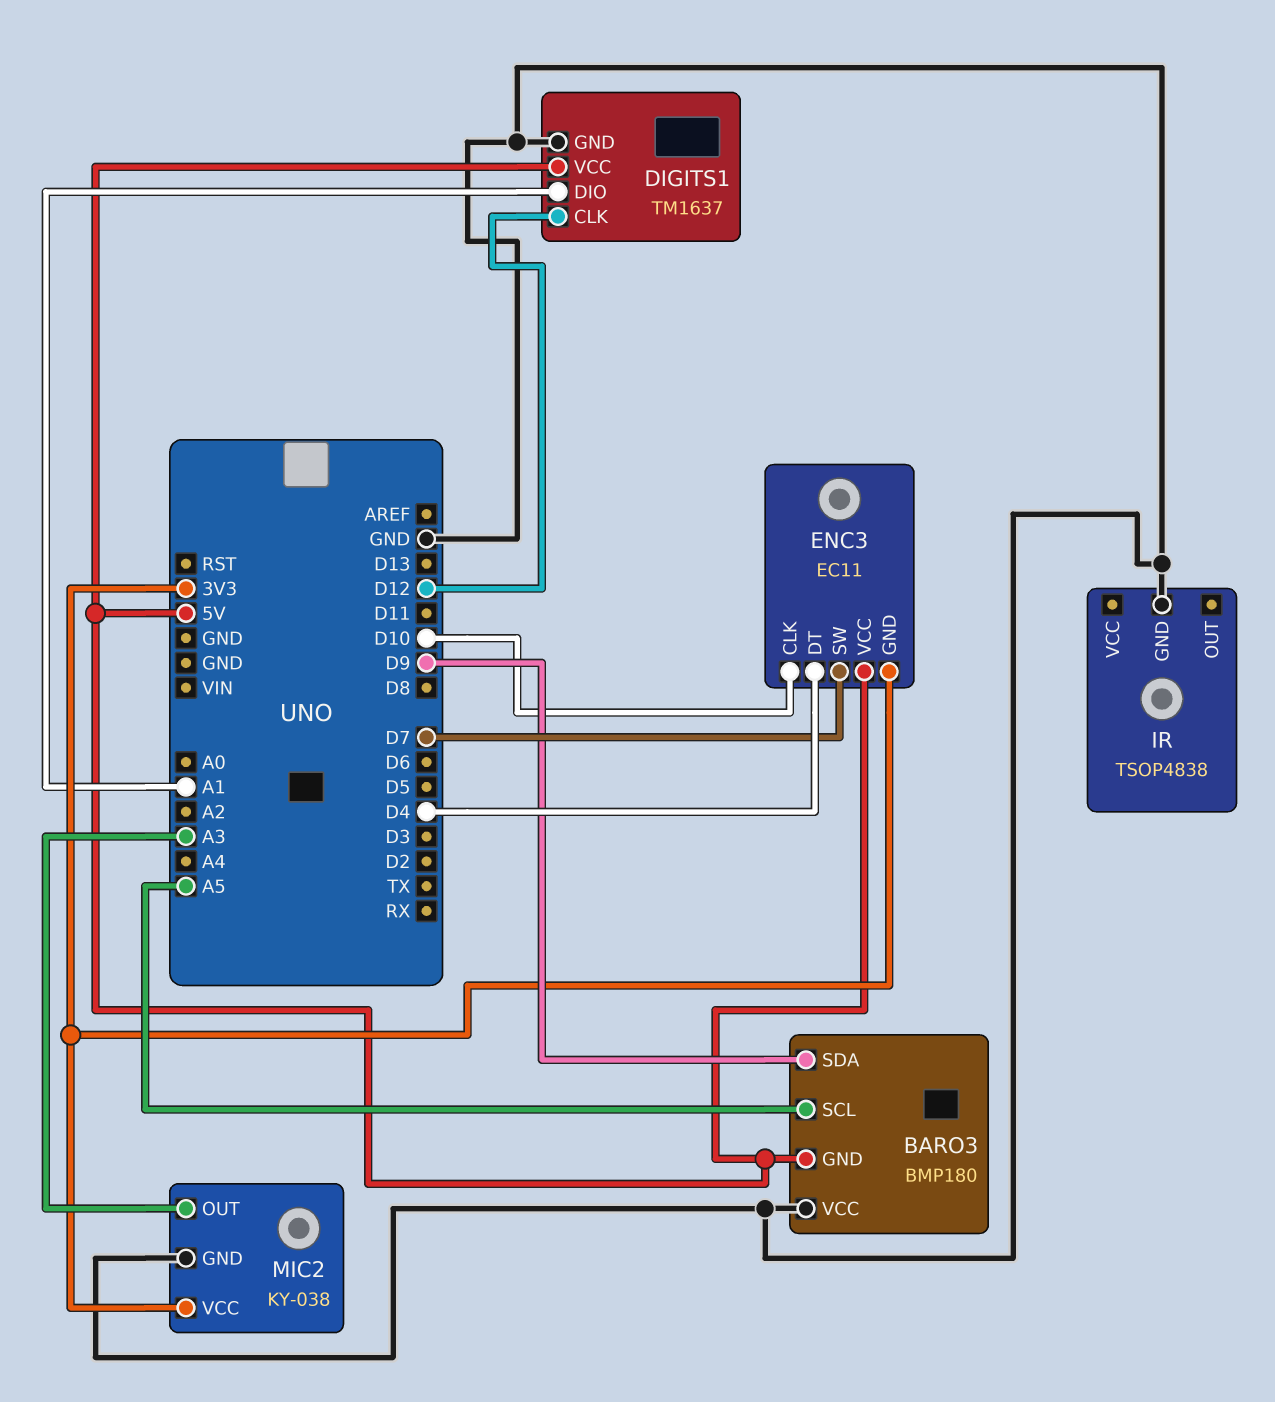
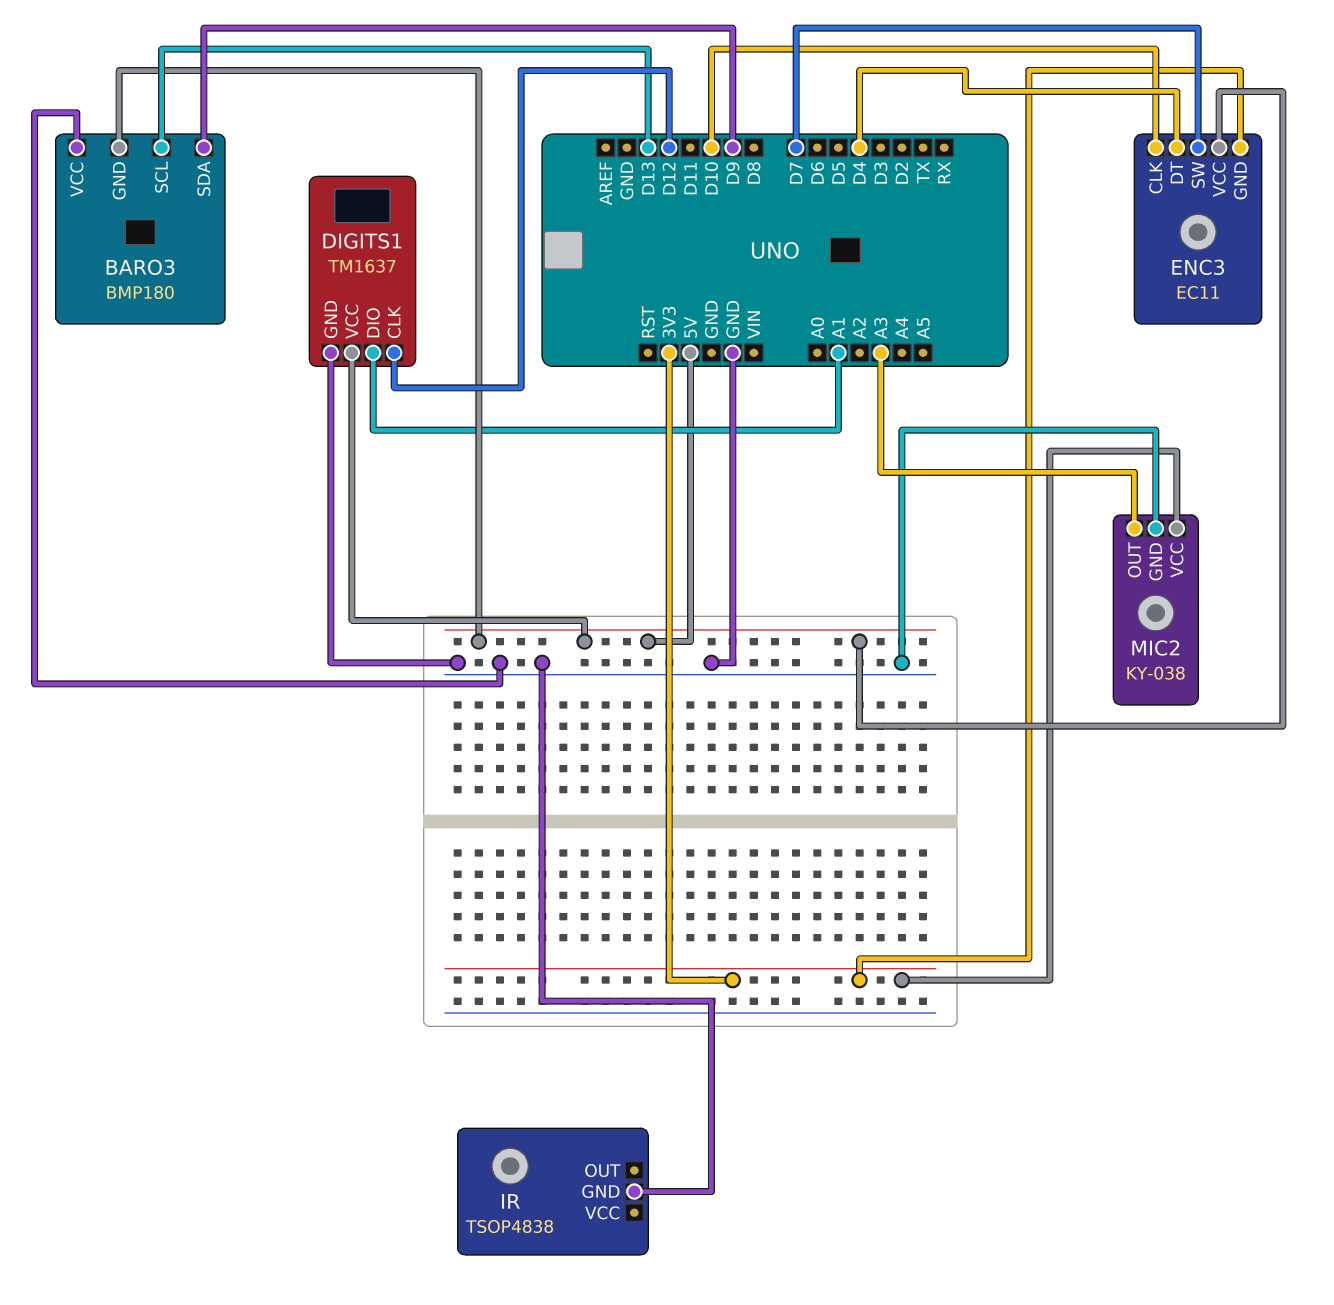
BARO3 pin SCL: A5 -> D13

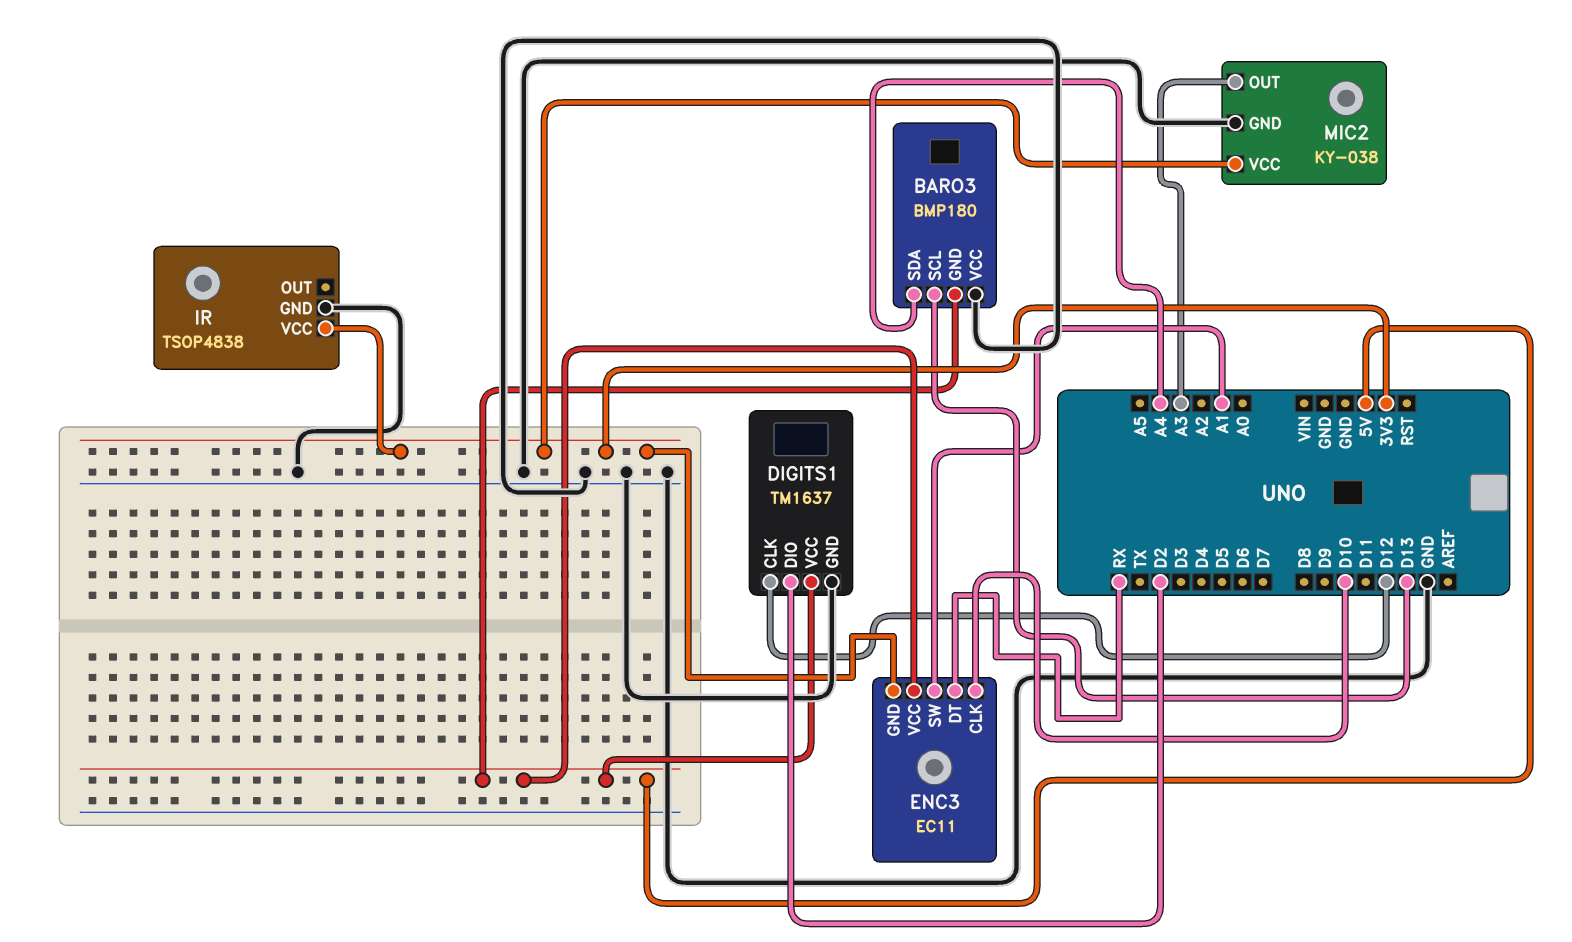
BARO3 pin SDA: D9 -> A4
DIGITS1 pin DIO: A1 -> D2
ENC3 pin DT: D4 -> RX
ENC3 pin SW: D7 -> A1
IR pin VCC: none -> 3V3

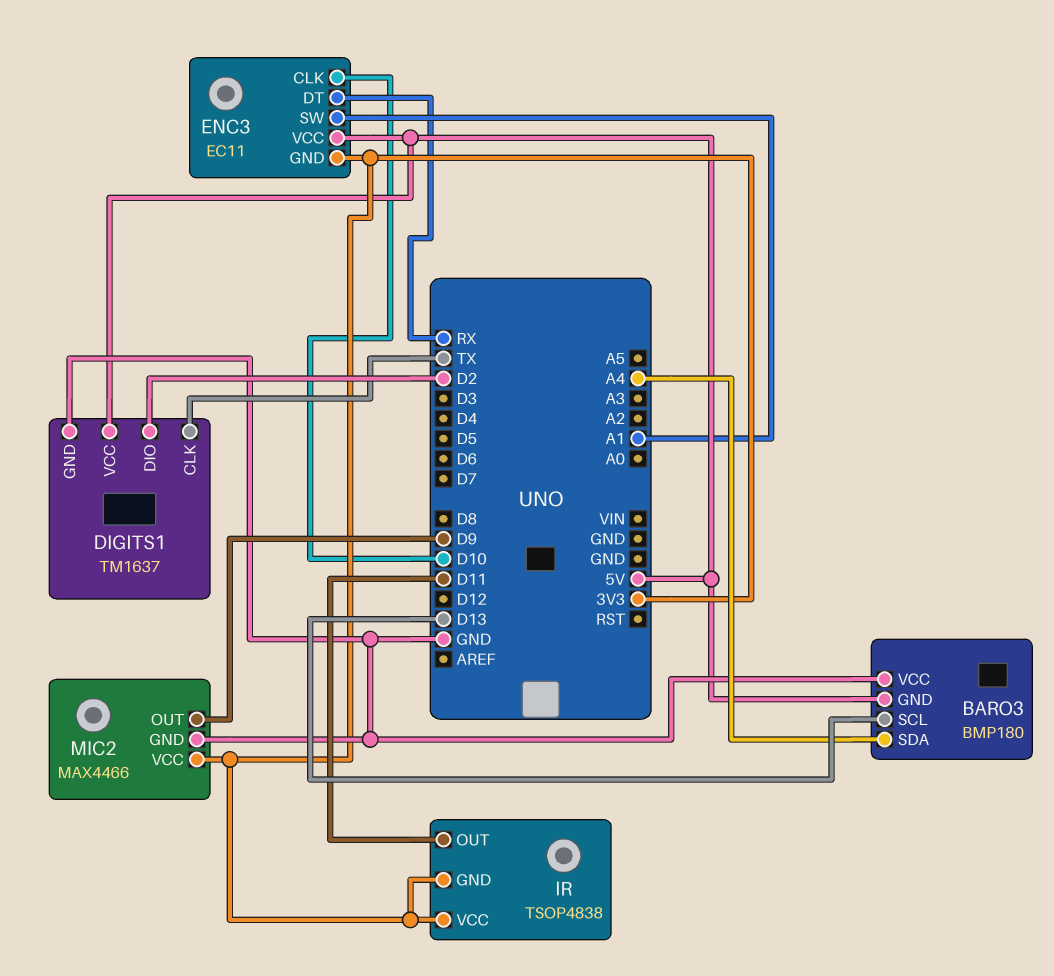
DIGITS1 pin CLK: D12 -> TX
IR pin GND: GND -> 3V3
IR pin OUT: none -> D11
MIC2: KY-038 -> MAX4466
MIC2 pin OUT: A3 -> D9

